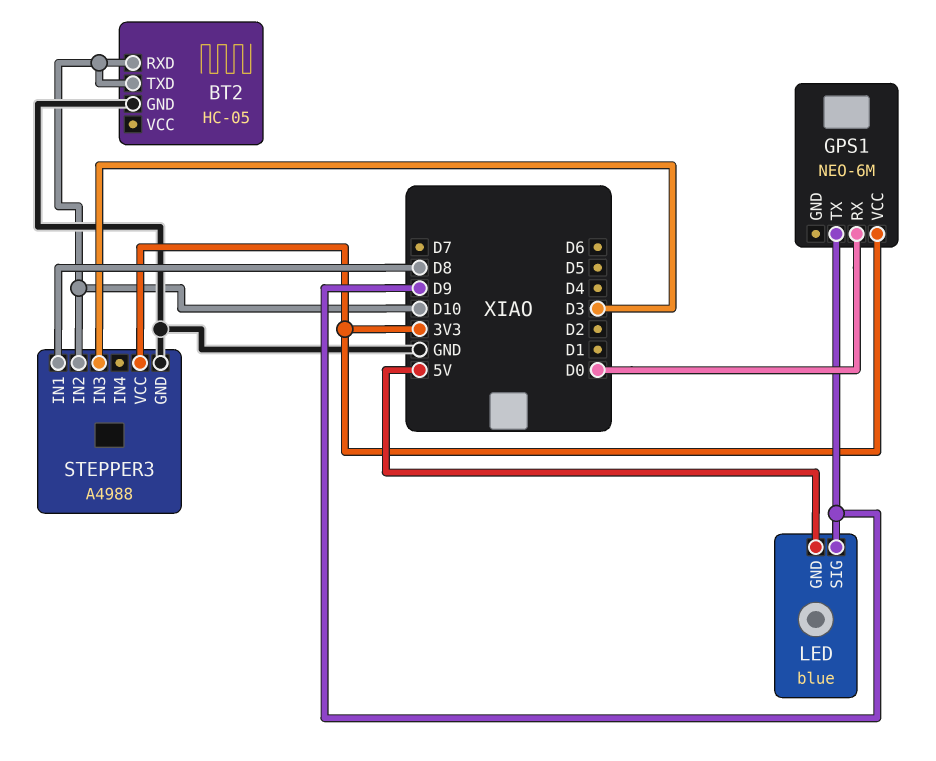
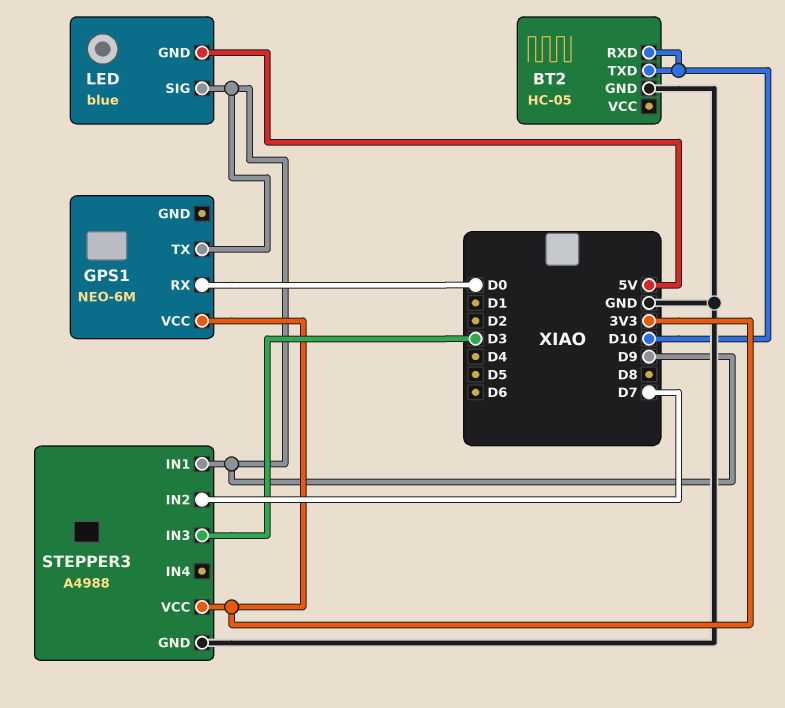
STEPPER3 pin IN1: D8 -> D9
STEPPER3 pin IN2: D10 -> D7

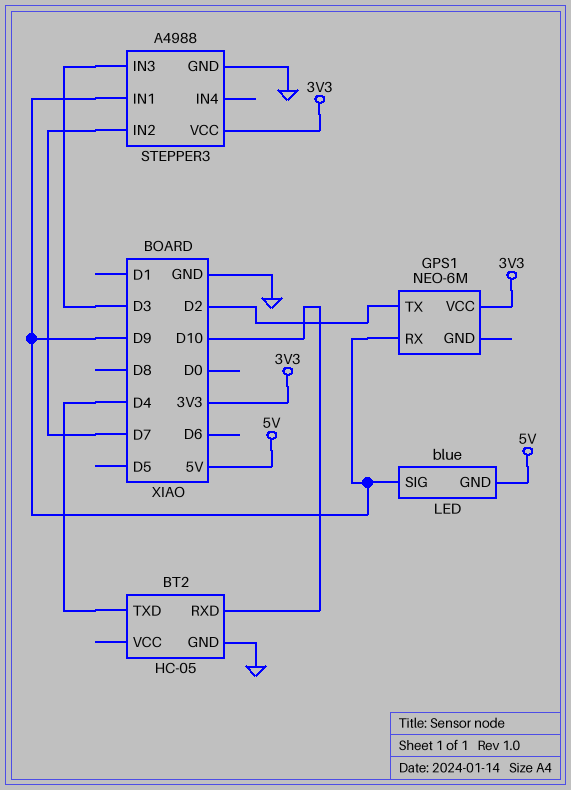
BT2 pin TXD: D10 -> D4
GPS1 pin RX: D0 -> D9
GPS1 pin TX: D9 -> D2

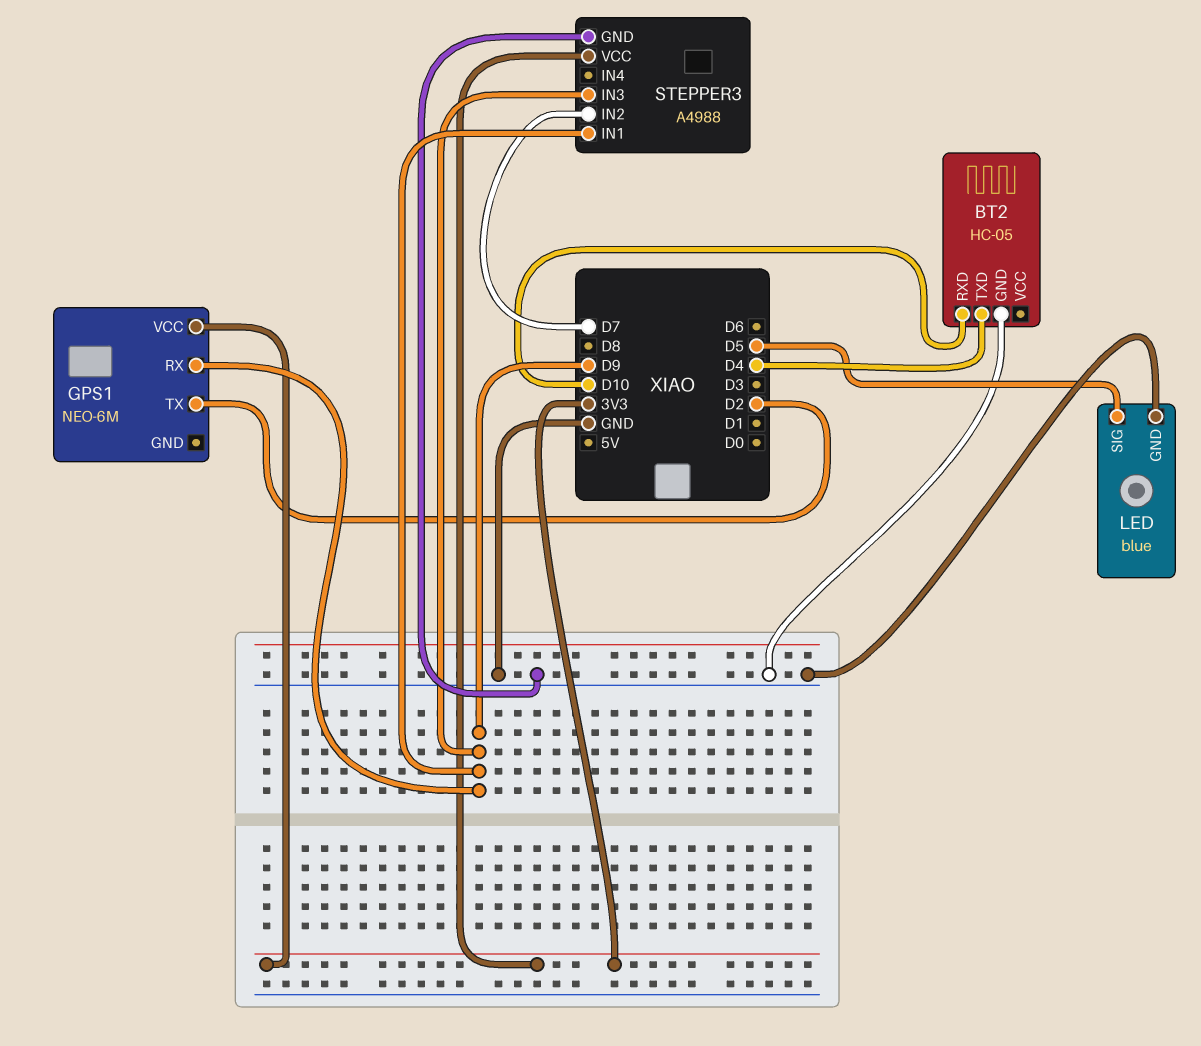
LED pin GND: 5V -> GND
LED pin SIG: D9 -> D5
STEPPER3 pin IN3: D3 -> D9

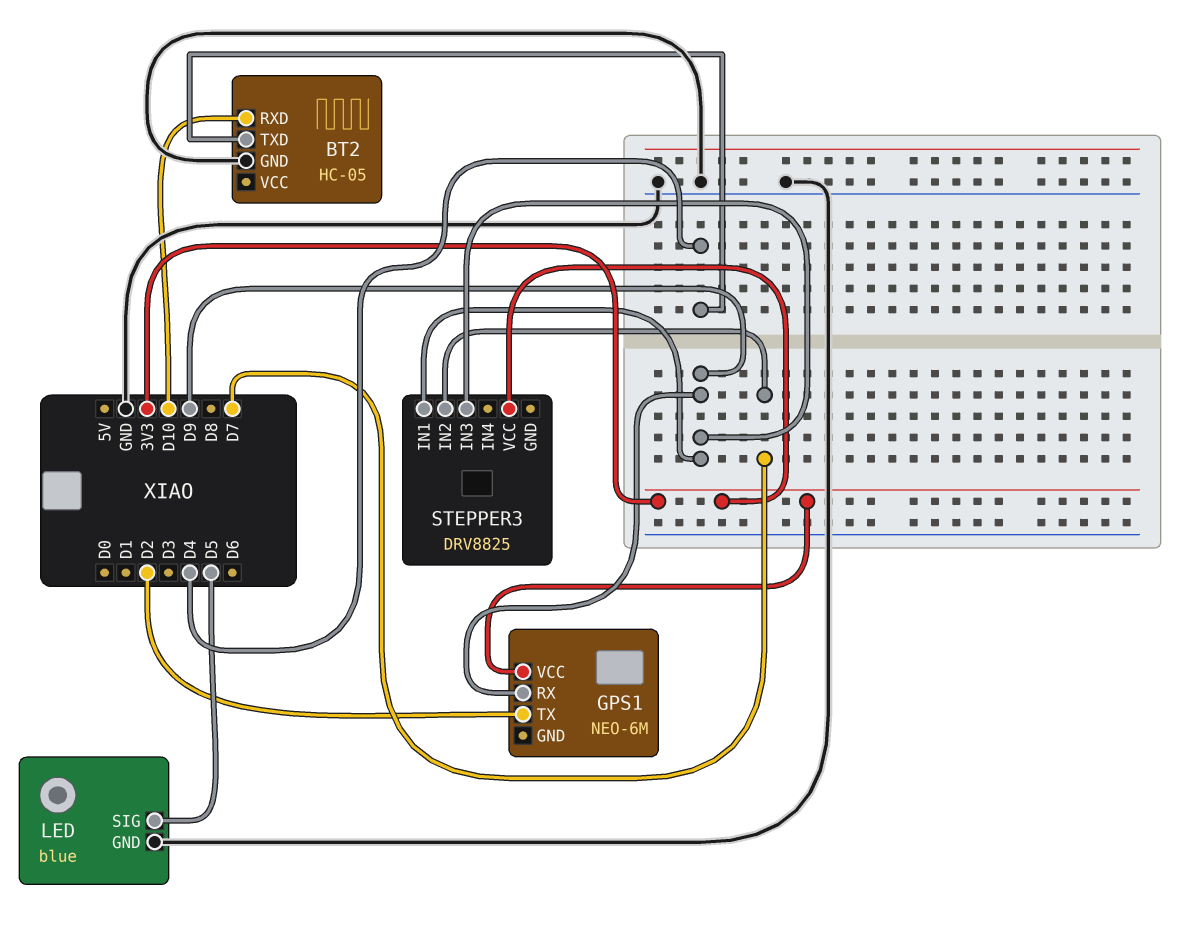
STEPPER3: A4988 -> DRV8825
STEPPER3 pin GND: GND -> none

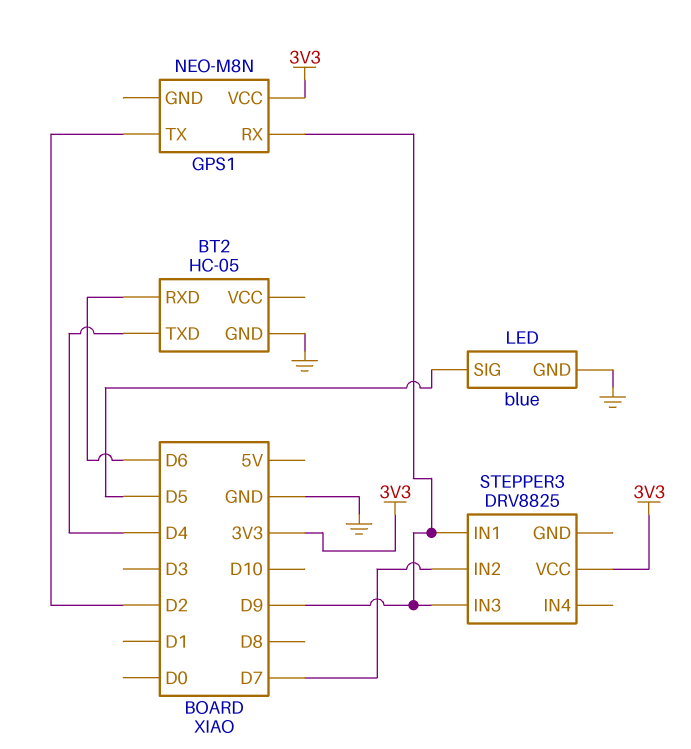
BT2 pin RXD: D10 -> D6
GPS1: NEO-6M -> NEO-M8N

